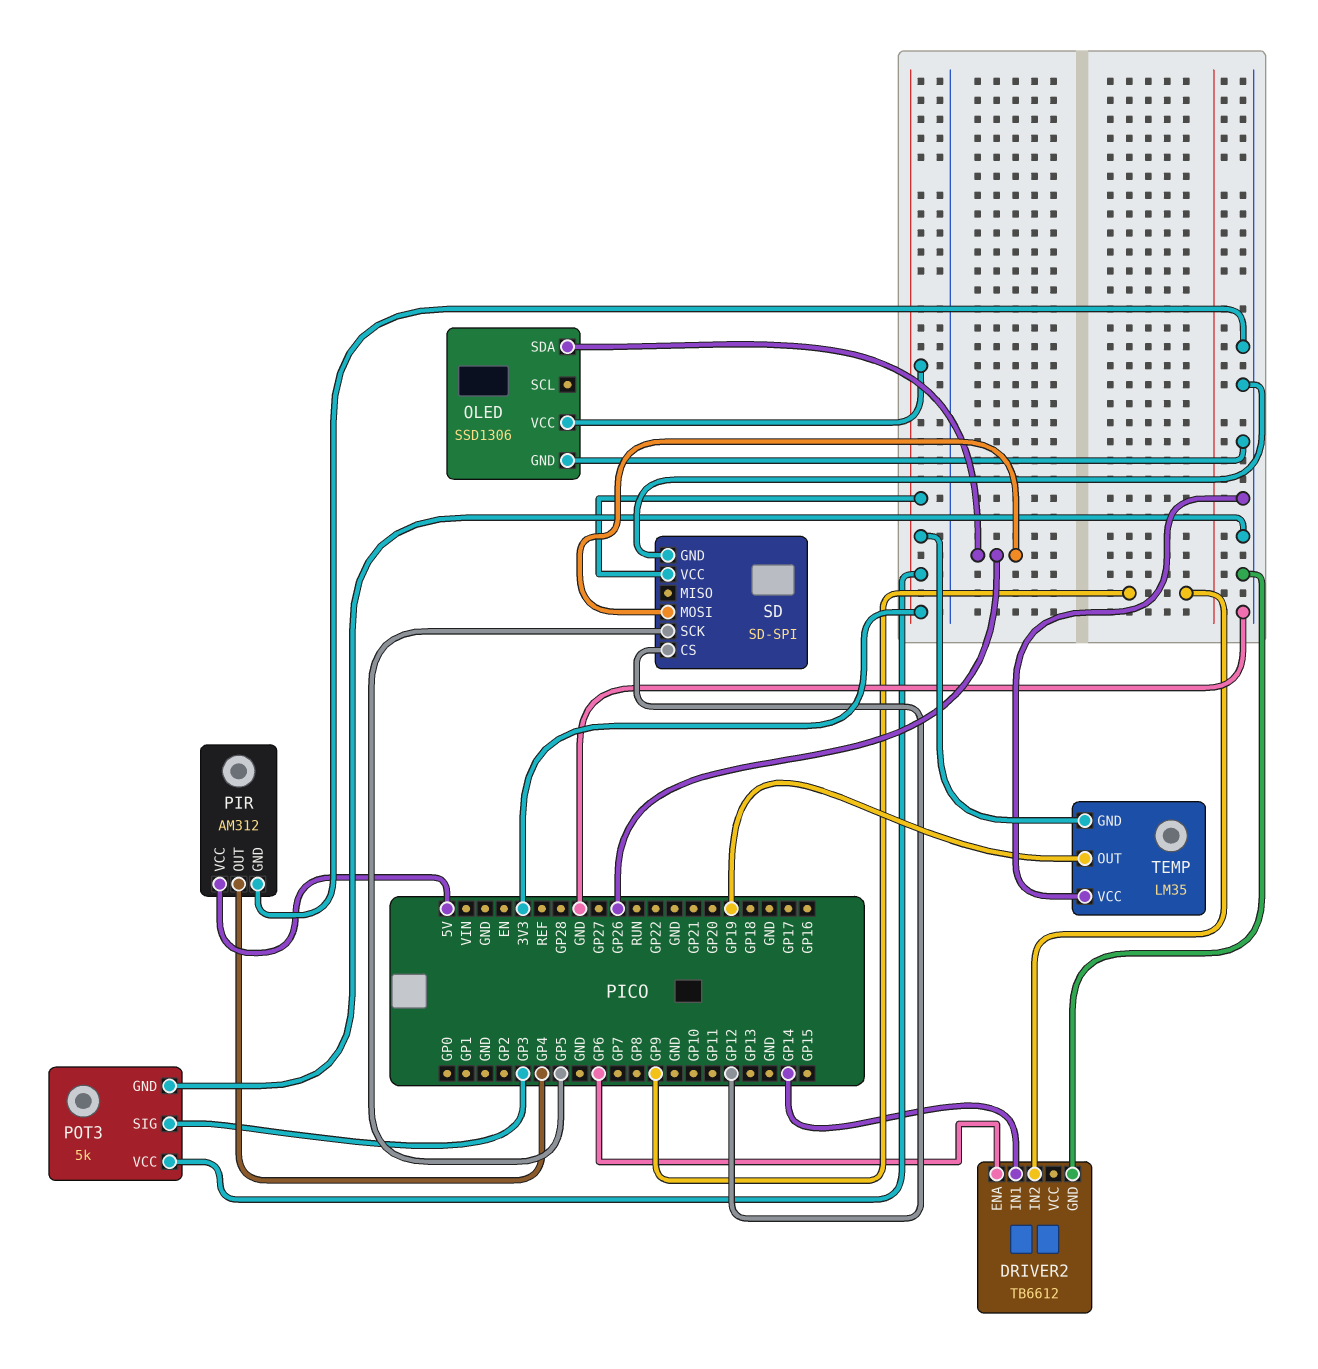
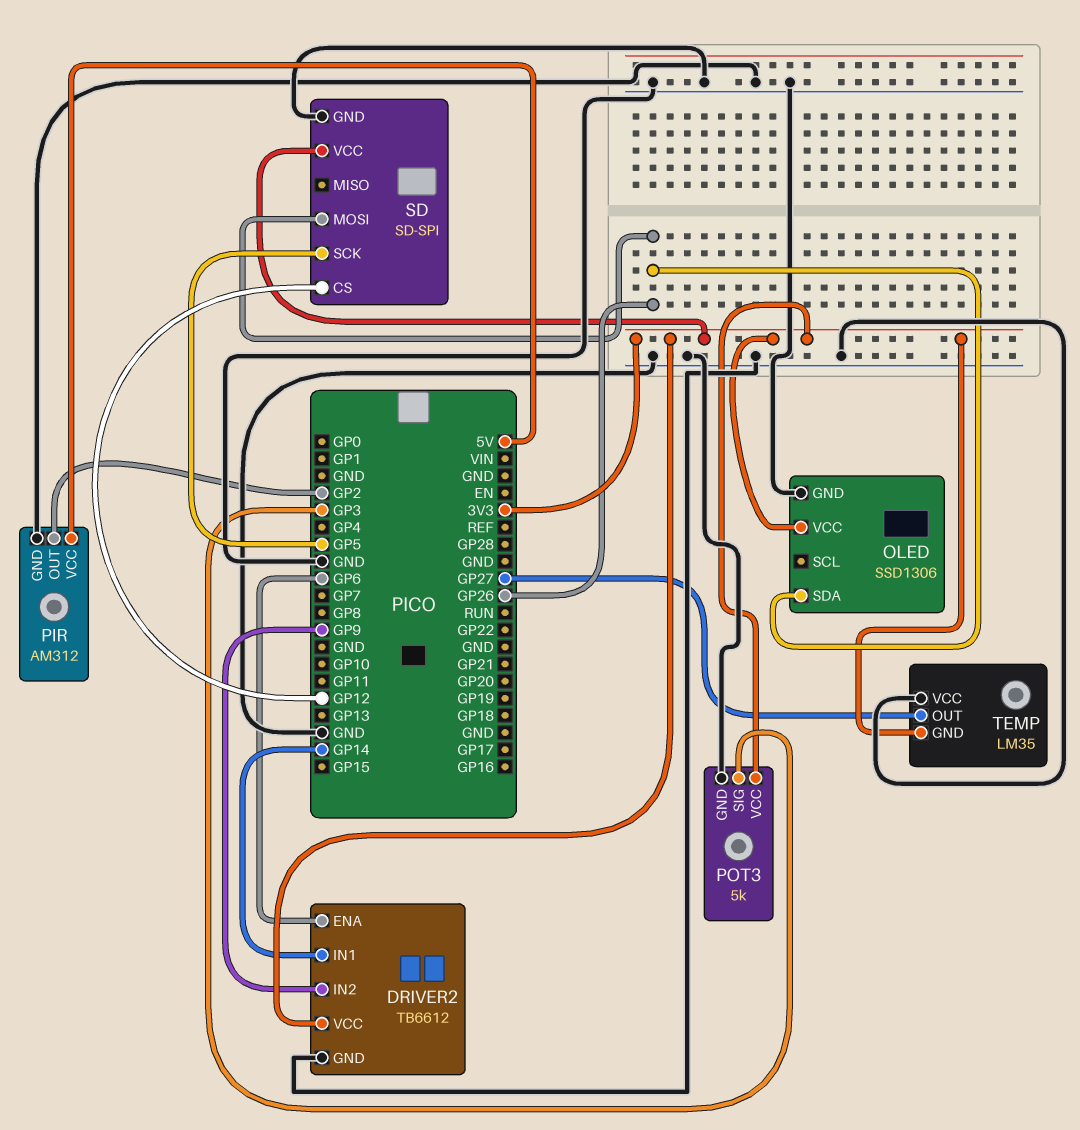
DRIVER2 pin VCC: none -> 3V3
PIR pin OUT: GP4 -> GP2
TEMP pin OUT: GP19 -> GP27

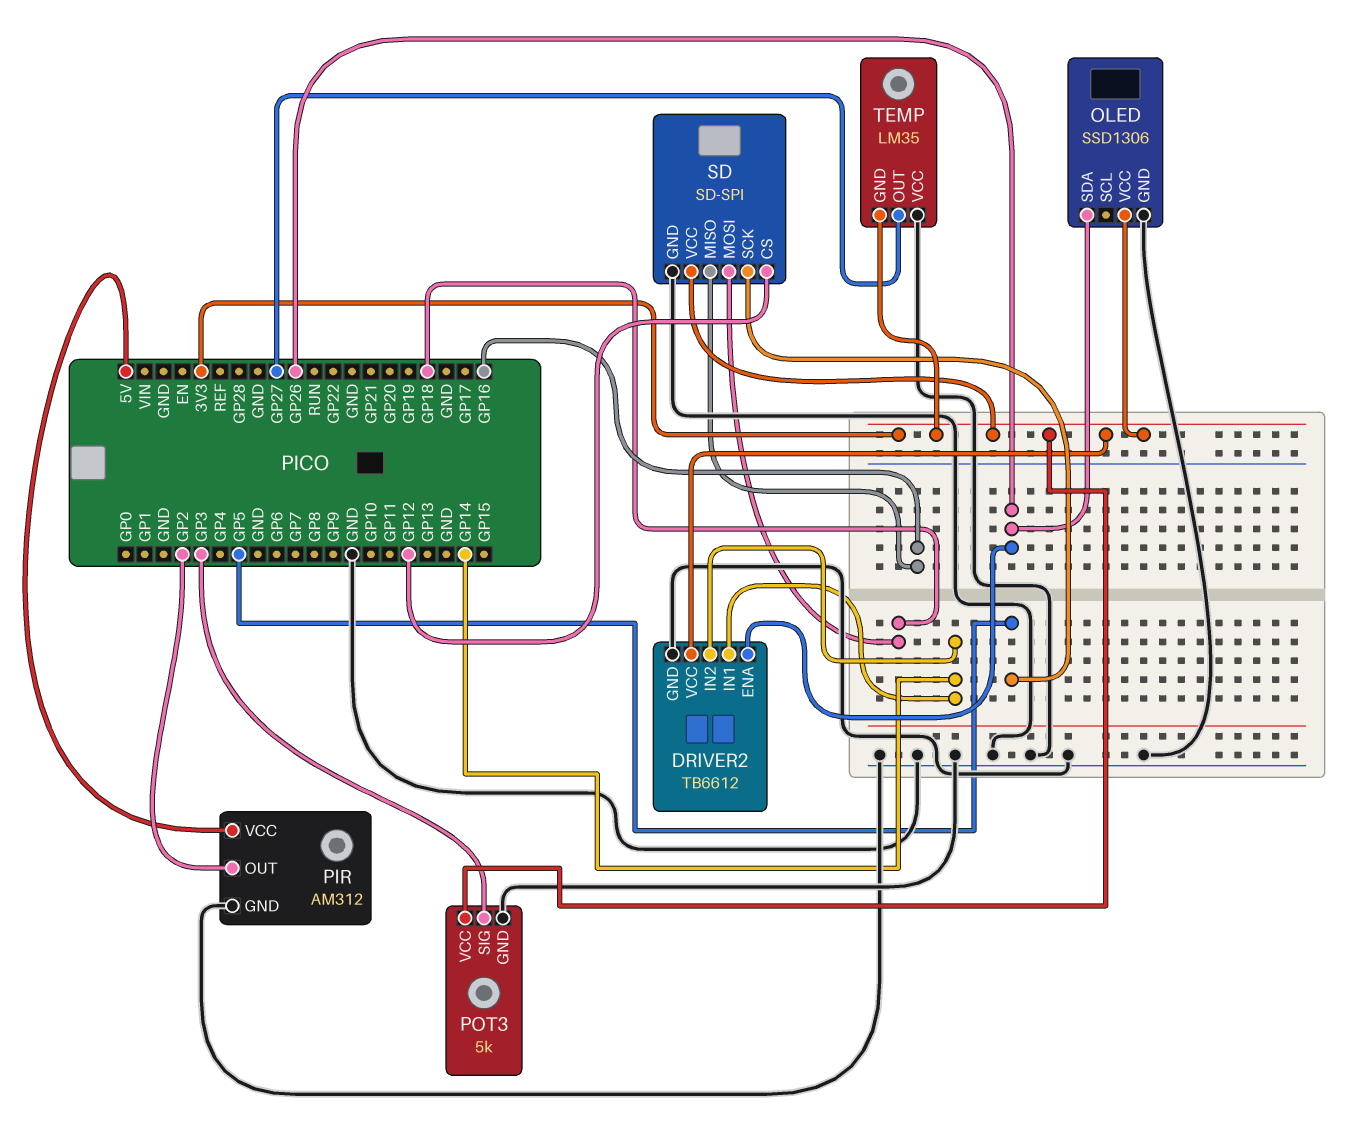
DRIVER2 pin ENA: GP6 -> GP26
DRIVER2 pin IN2: GP9 -> GP14
SD pin MISO: none -> GP16
SD pin MOSI: GP26 -> GP18

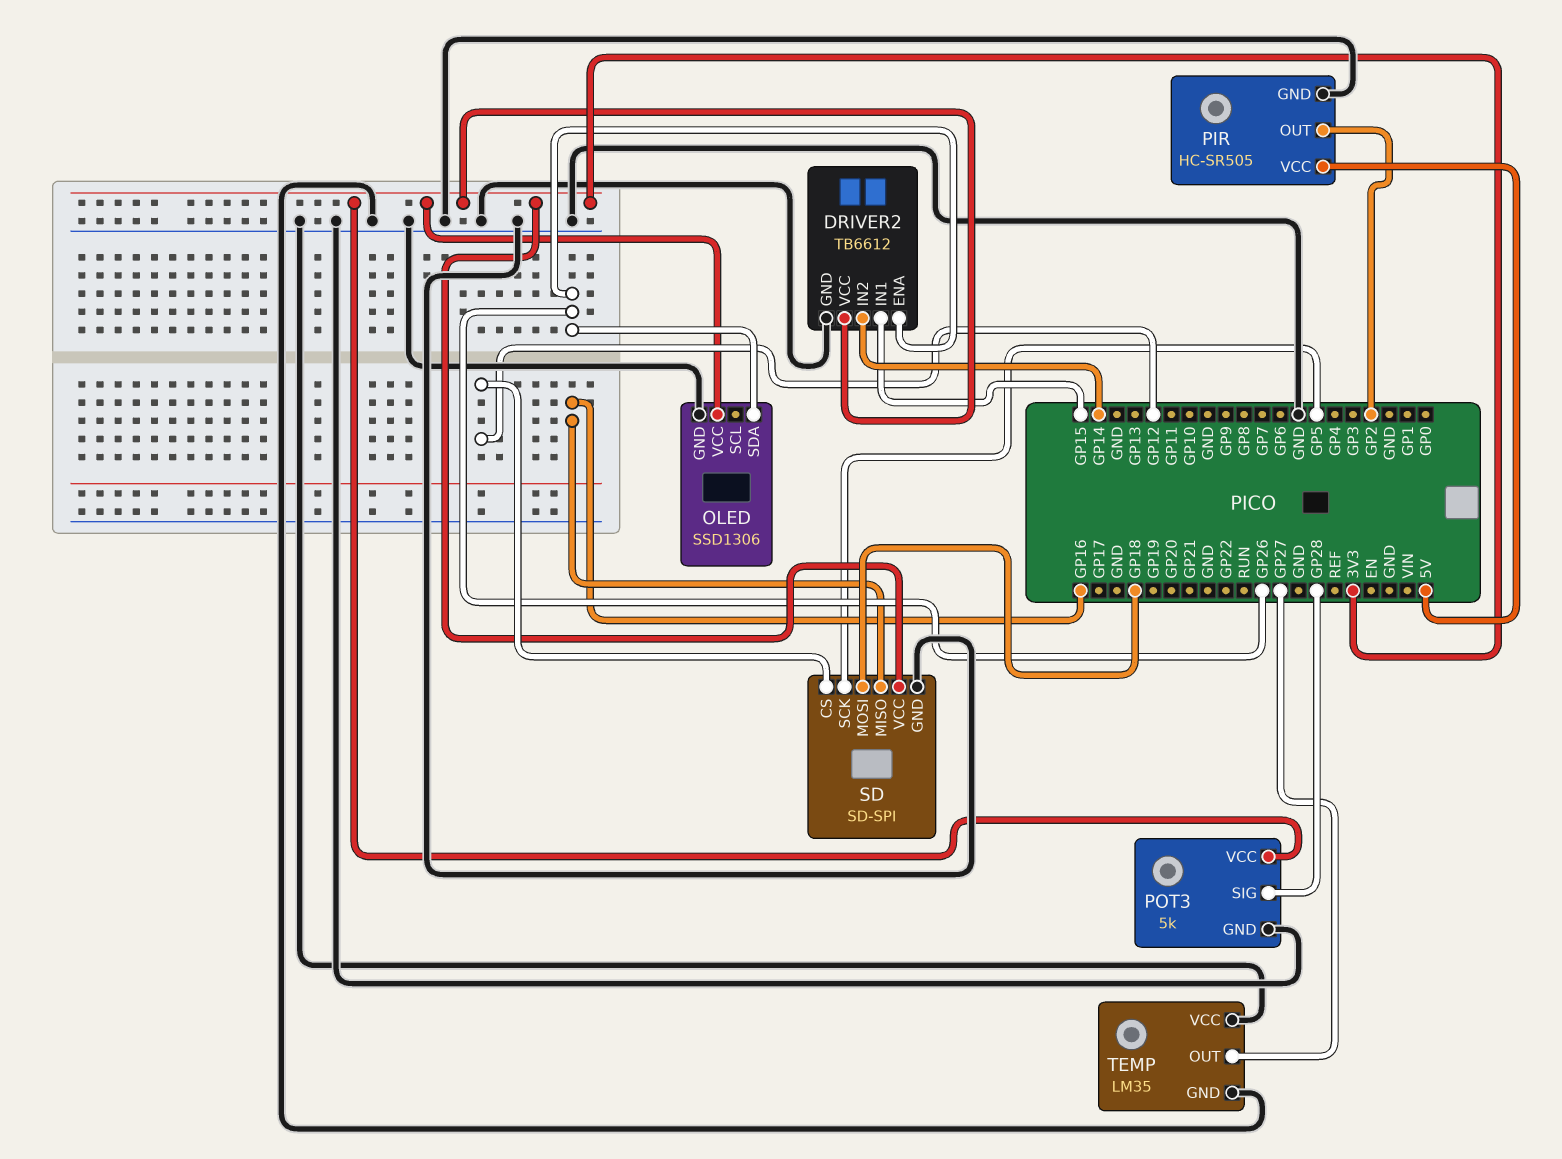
DRIVER2 pin IN1: GP14 -> GP15
PIR: AM312 -> HC-SR505
POT3 pin SIG: GP3 -> GP28
TEMP pin GND: 3V3 -> GND

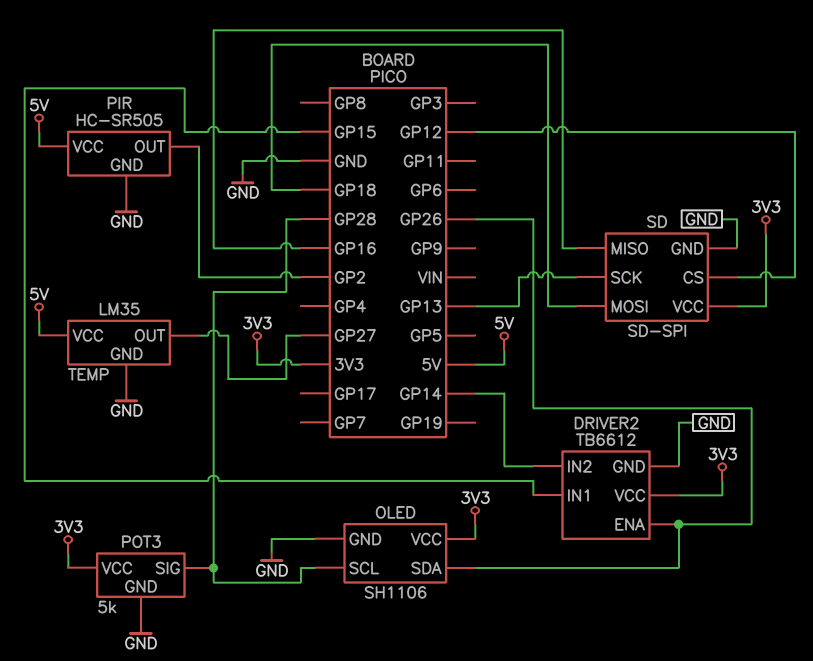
OLED: SSD1306 -> SH1106
OLED pin SCL: none -> GP28
SD pin SCK: GP5 -> GP13
TEMP pin VCC: GND -> 5V

